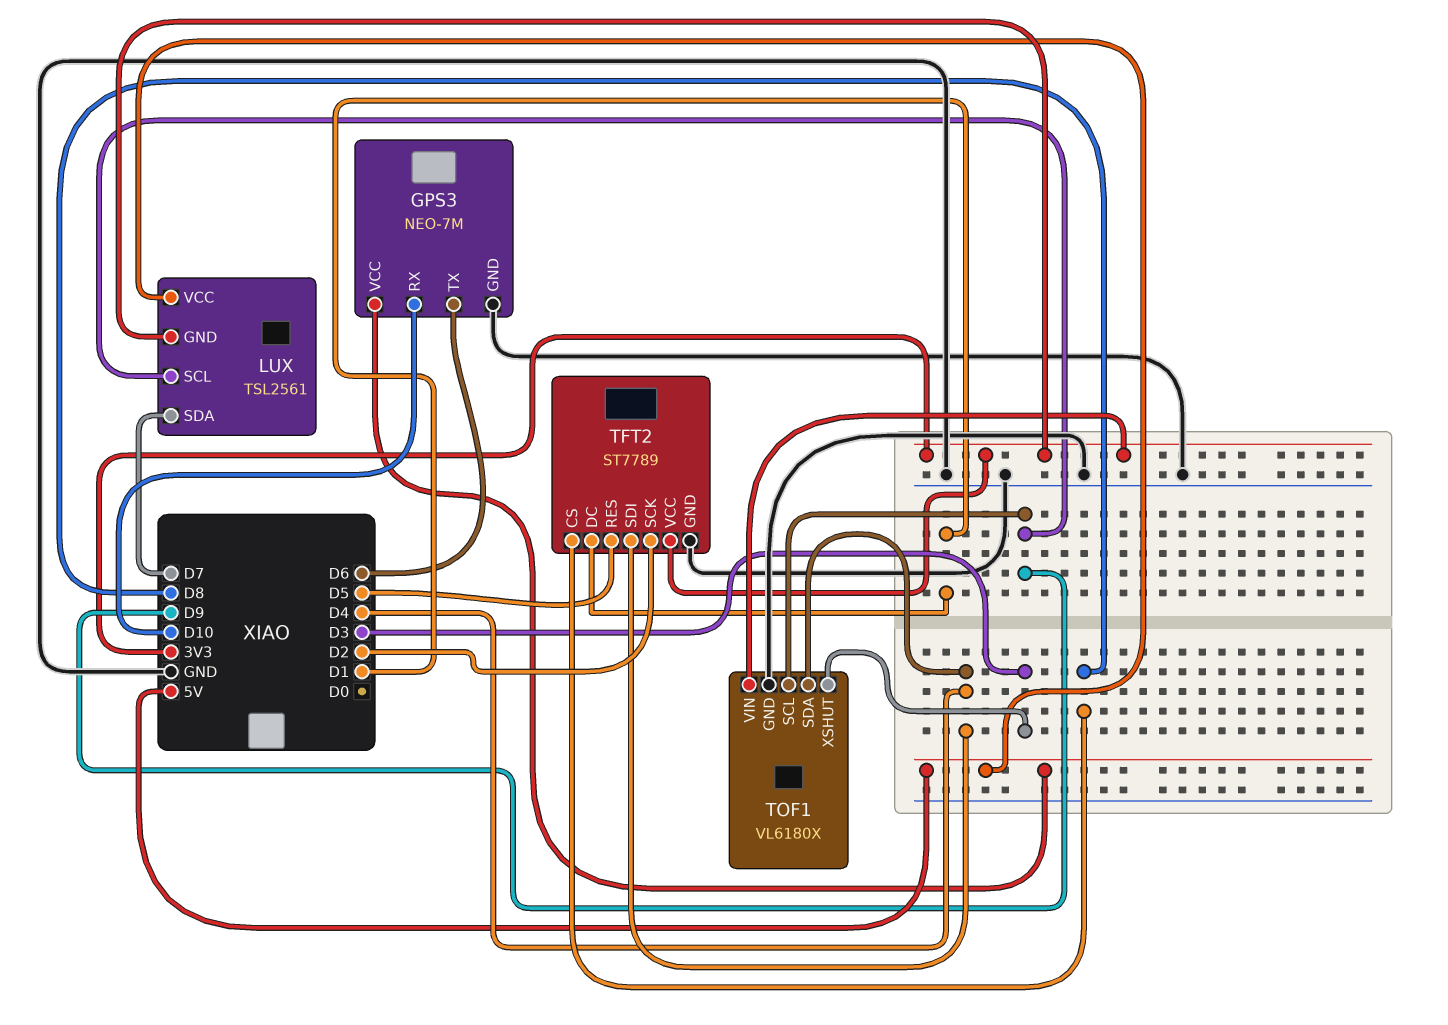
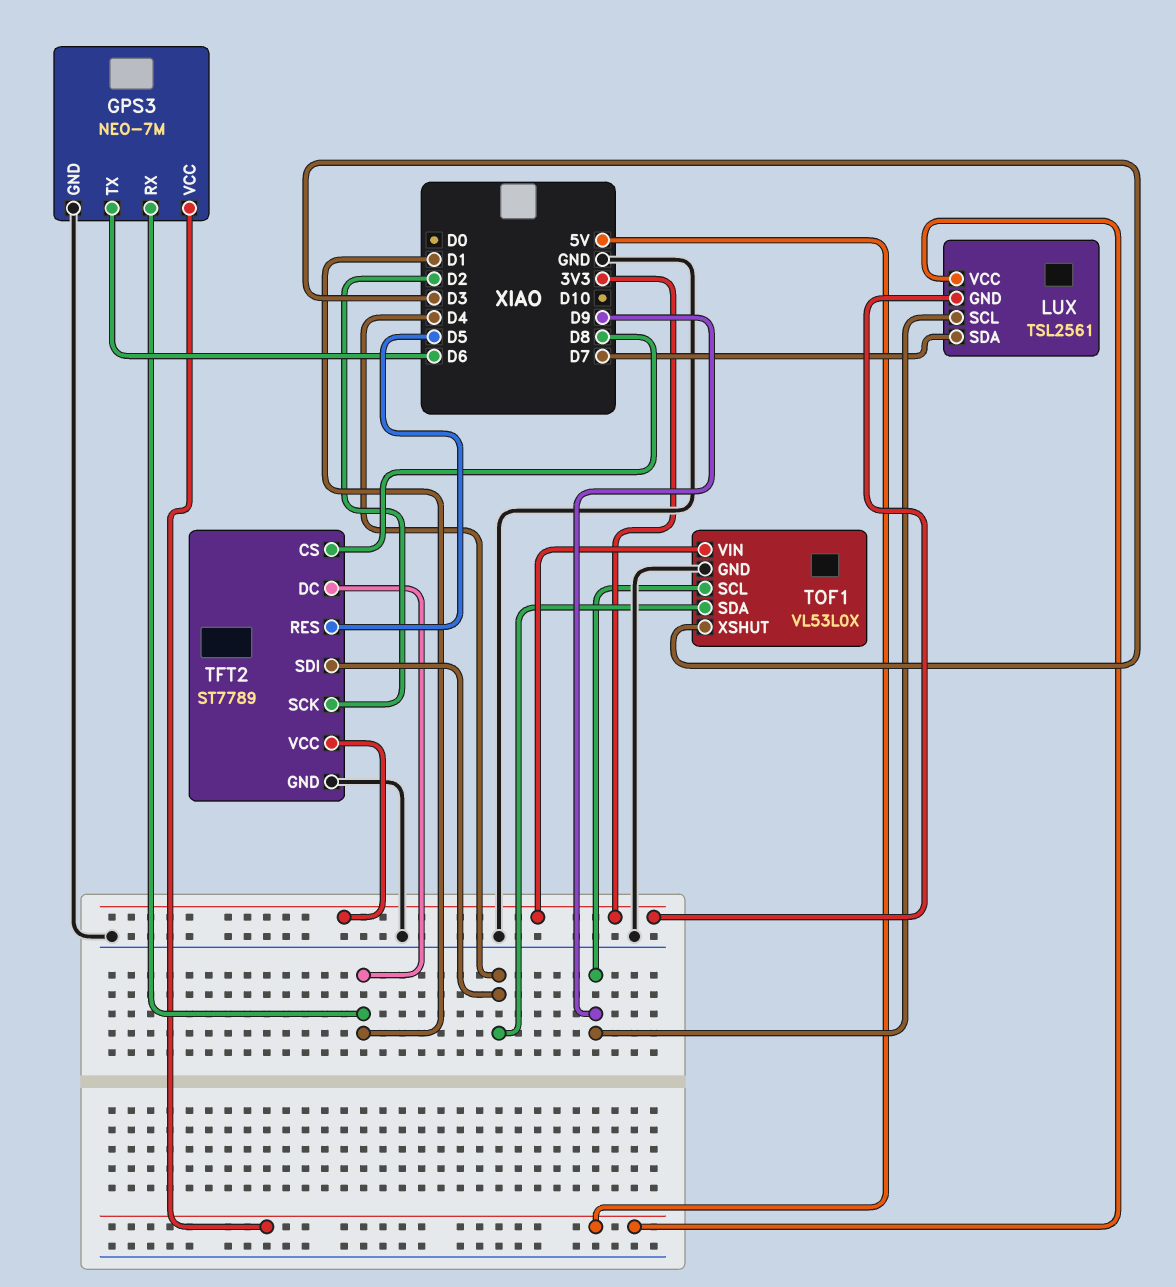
GPS3 pin RX: D10 -> D1
TOF1: VL6180X -> VL53L0X

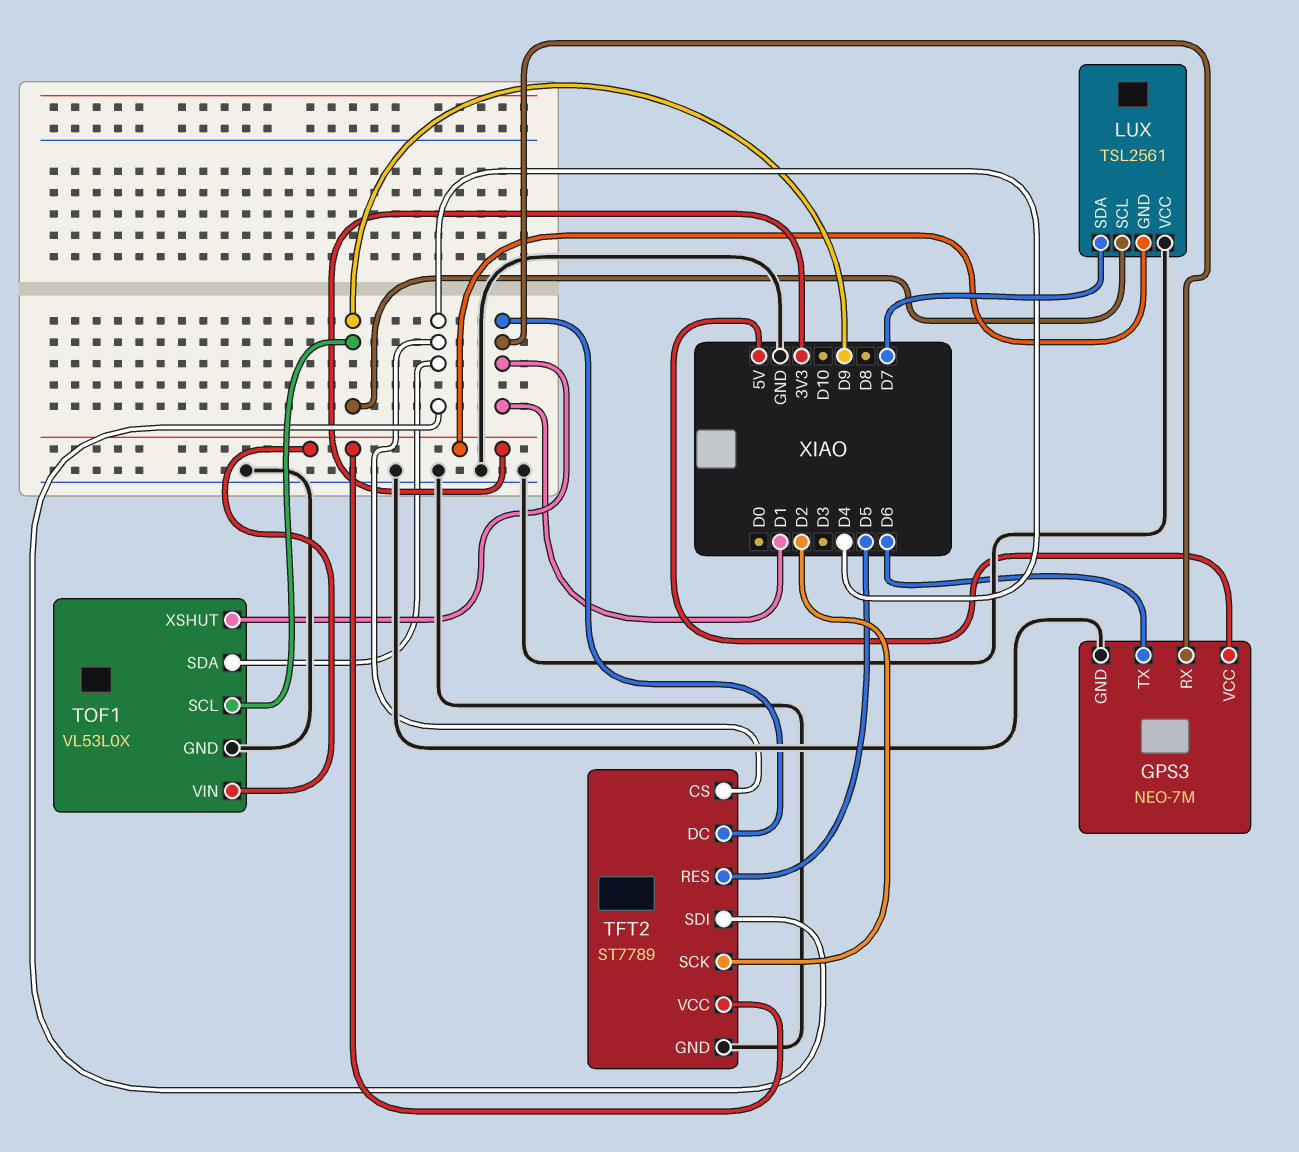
LUX pin VCC: 5V -> GND
TFT2 pin CS: D8 -> D4
TOF1 pin XSHUT: D3 -> D1

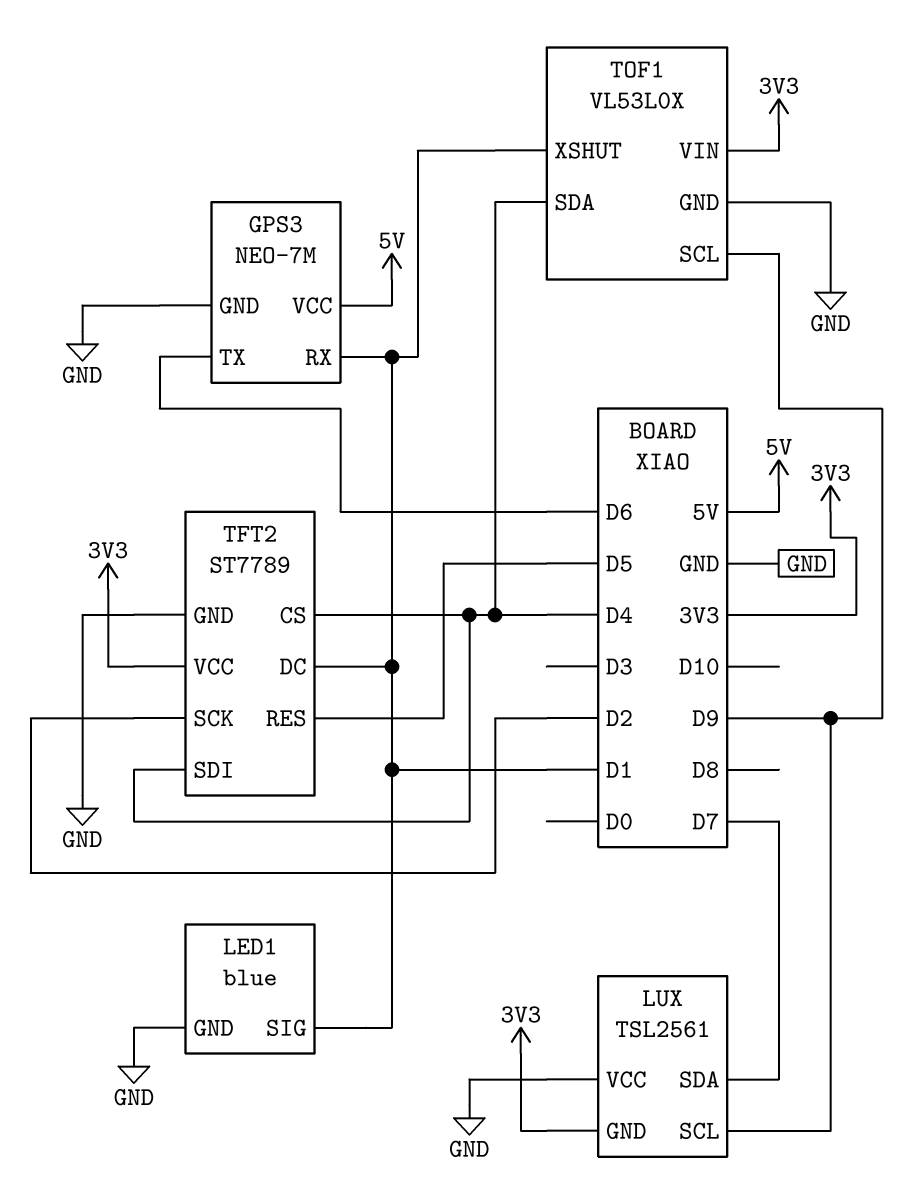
LED1: none -> blue
LED1 pin GND: none -> GND
LED1 pin SIG: none -> D1

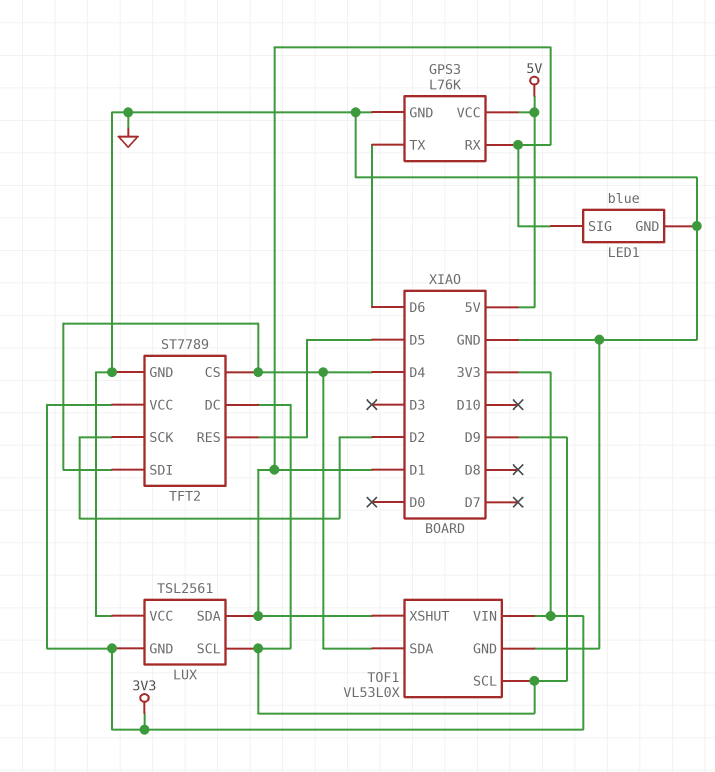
GPS3: NEO-7M -> L76K
LUX pin SDA: D7 -> D1
TFT2 pin DC: D1 -> D9

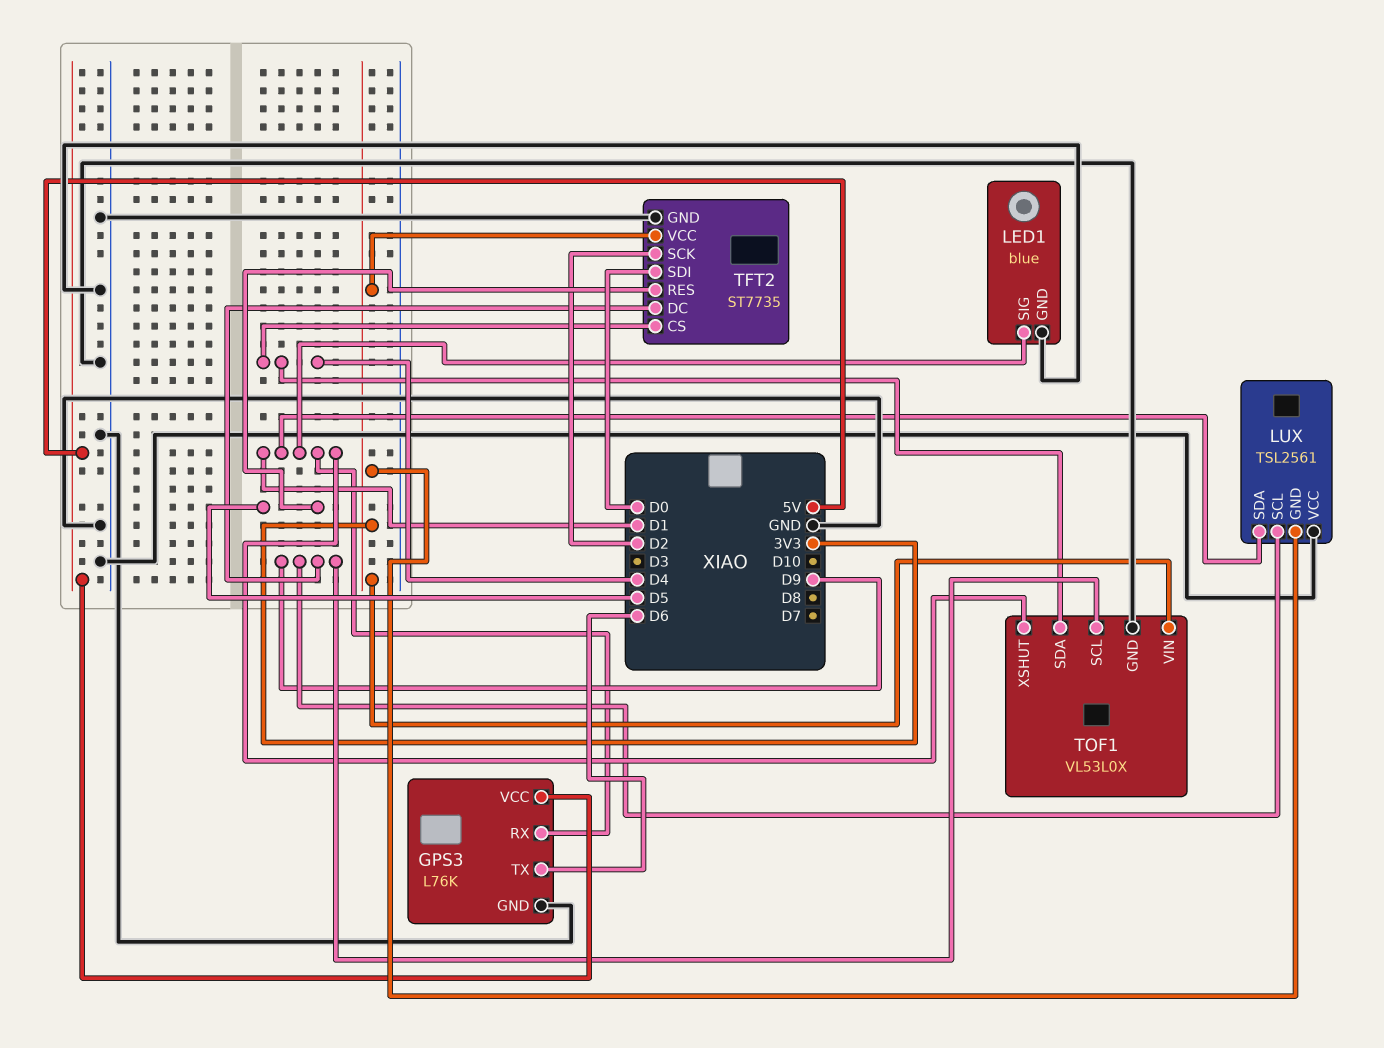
TFT2: ST7789 -> ST7735
TFT2 pin SDI: D4 -> D0

